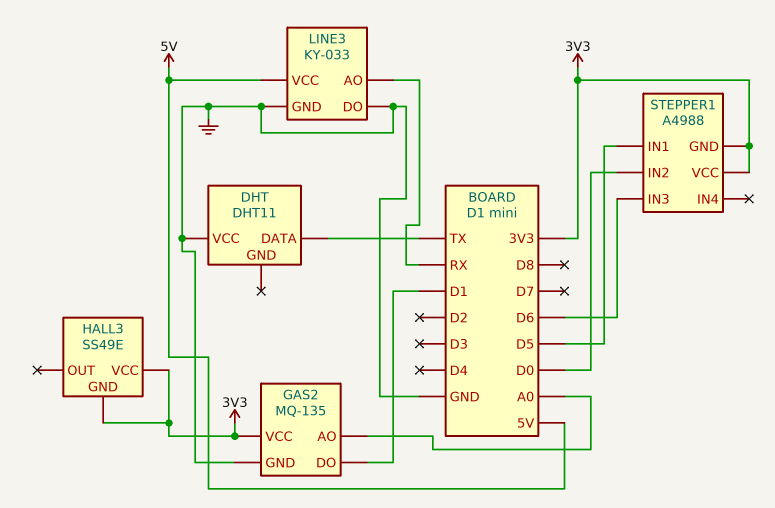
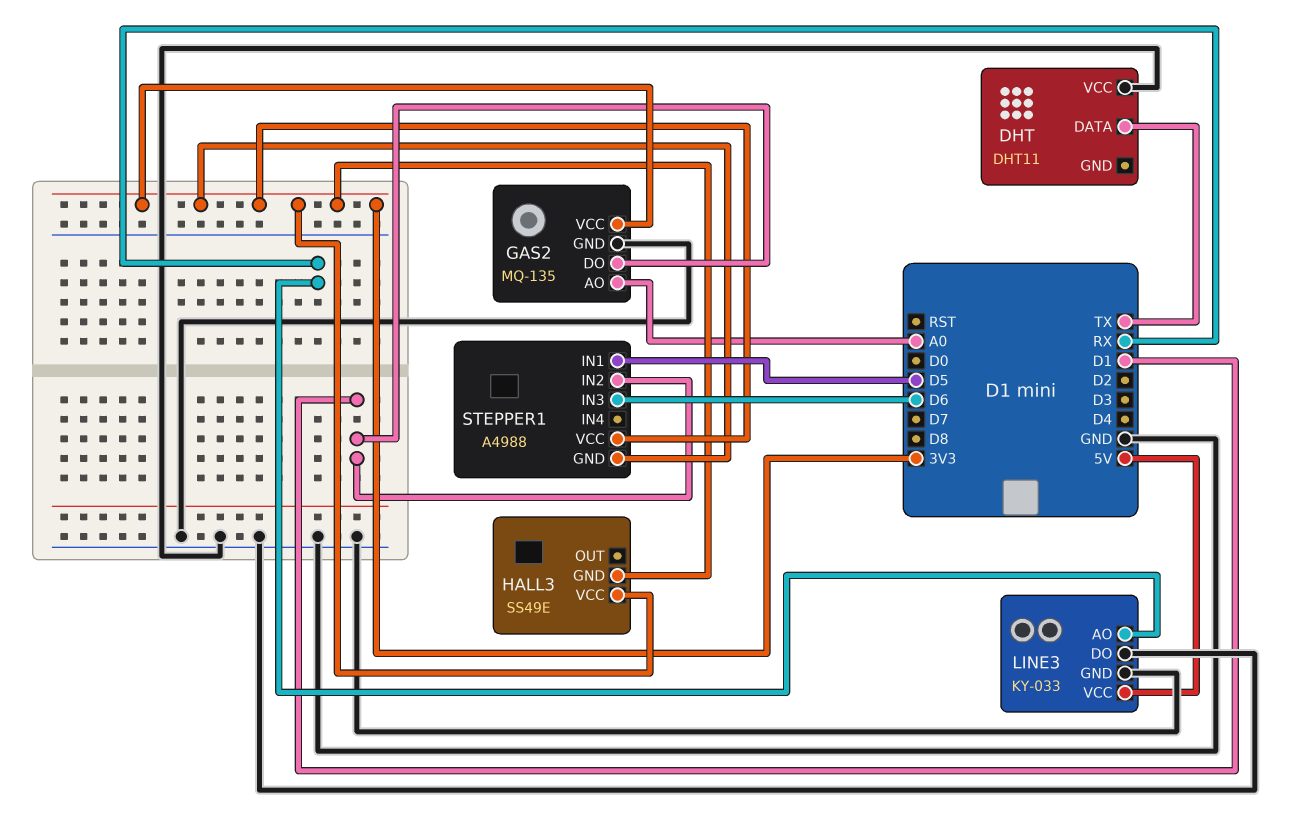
STEPPER1 pin IN2: D0 -> D1

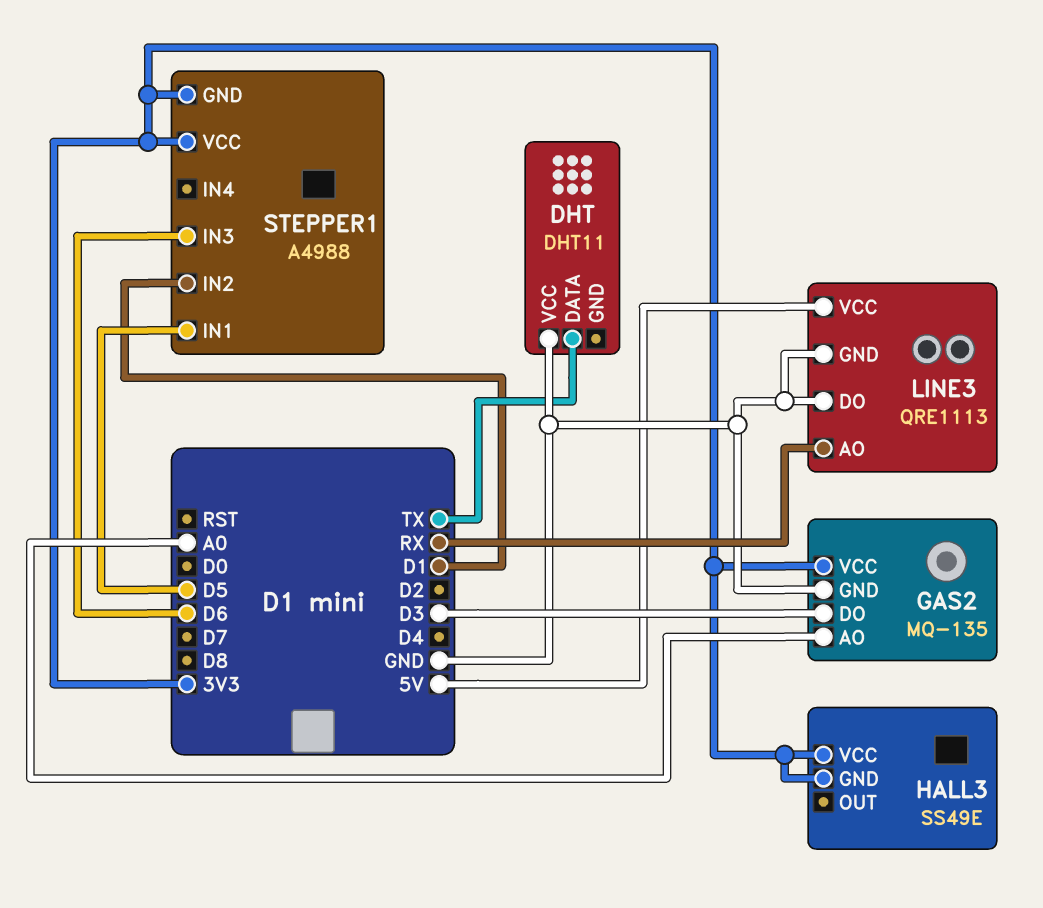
GAS2 pin DO: D1 -> D3
LINE3: KY-033 -> QRE1113

